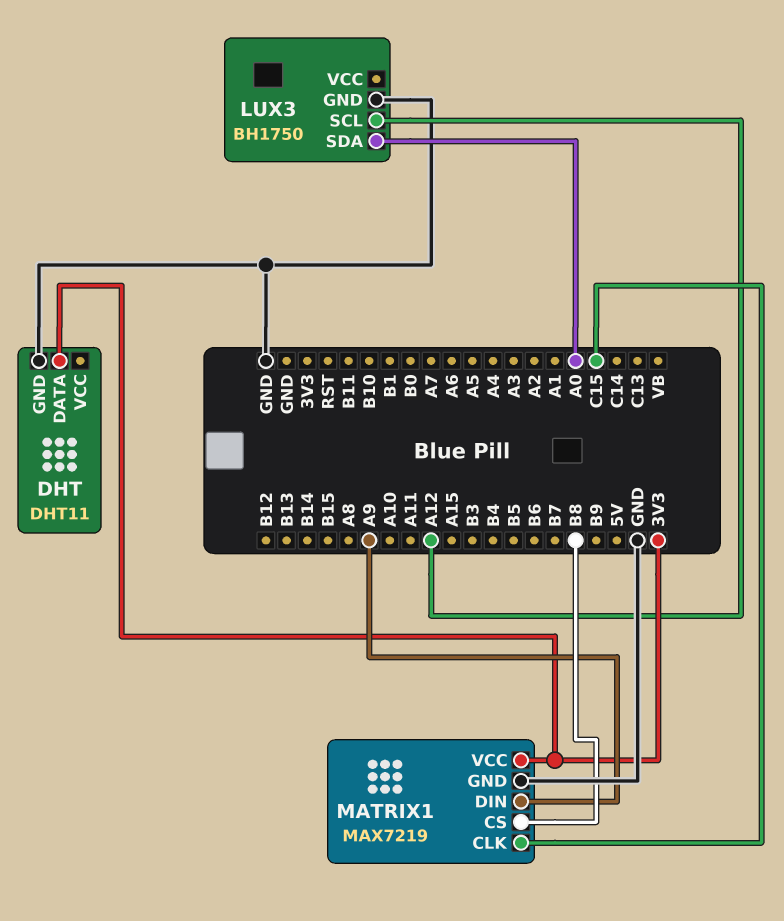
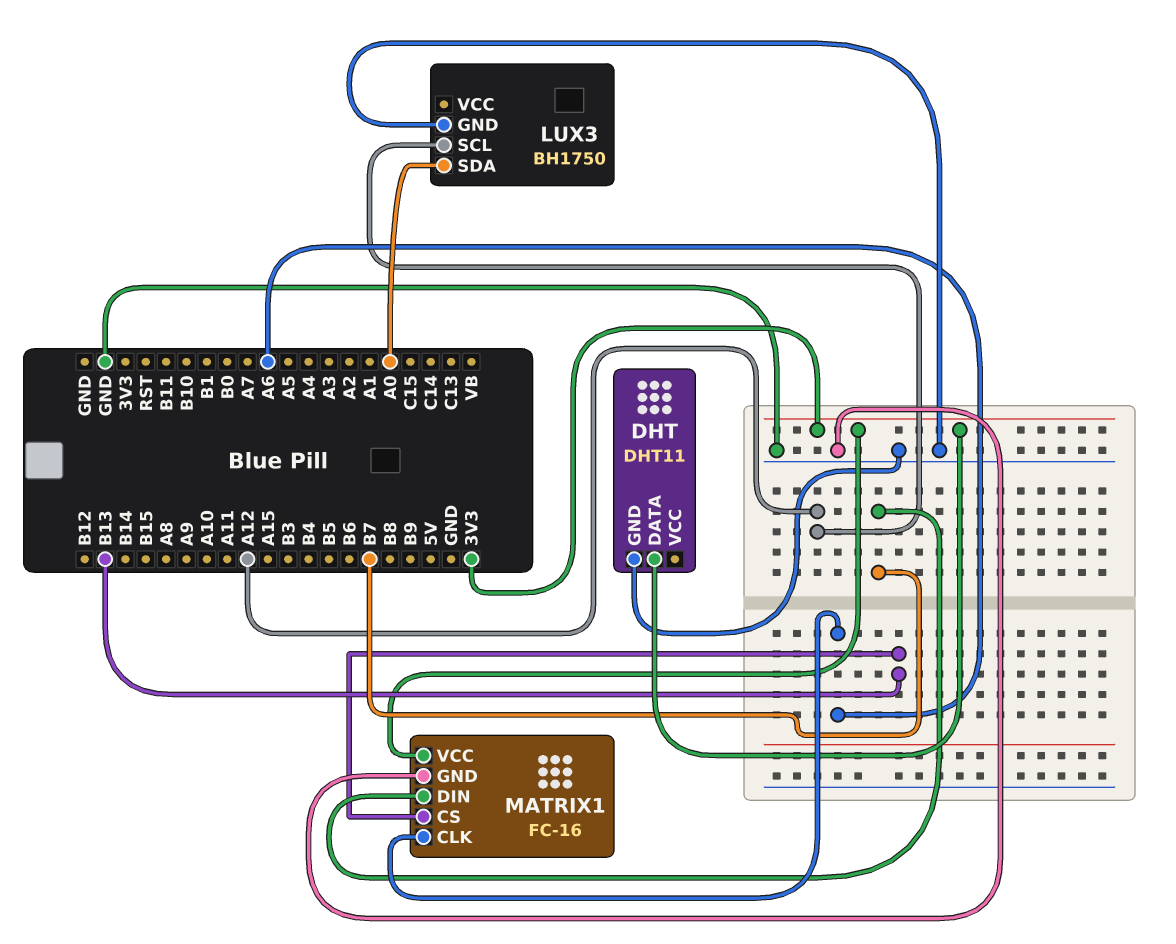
MATRIX1: MAX7219 -> FC-16
MATRIX1 pin CLK: C15 -> A6
MATRIX1 pin CS: B8 -> B13
MATRIX1 pin DIN: A9 -> B7

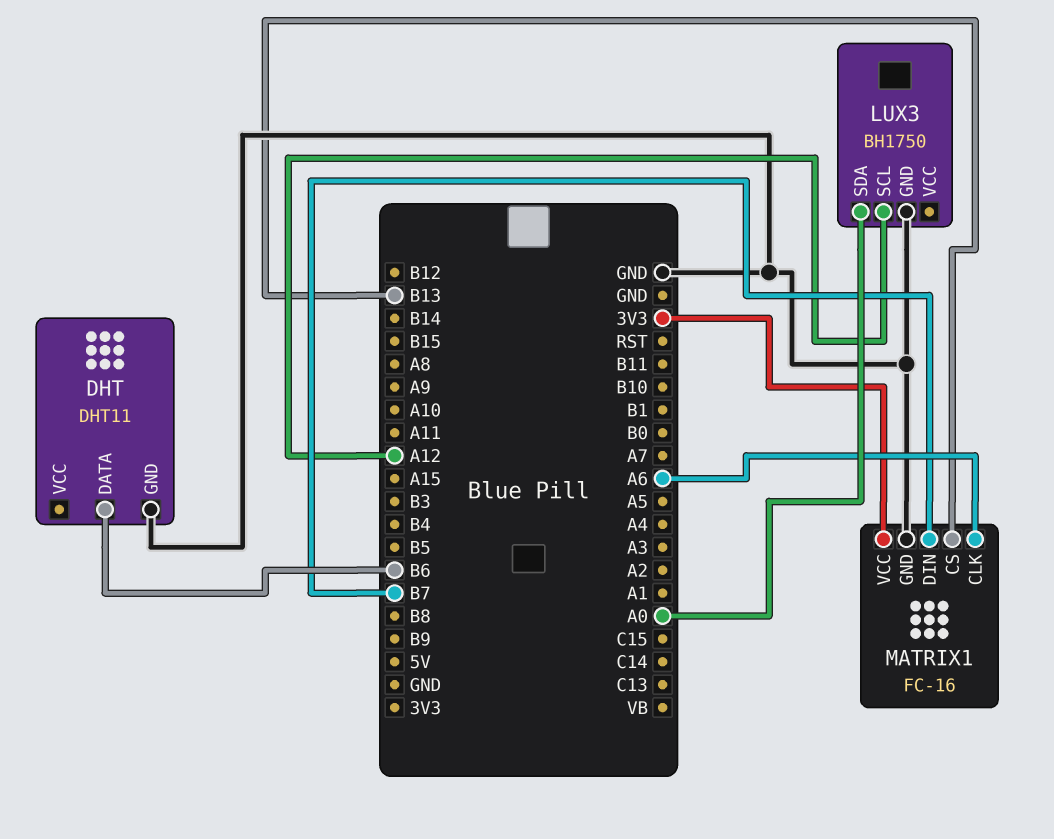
DHT pin DATA: 3V3 -> B6

